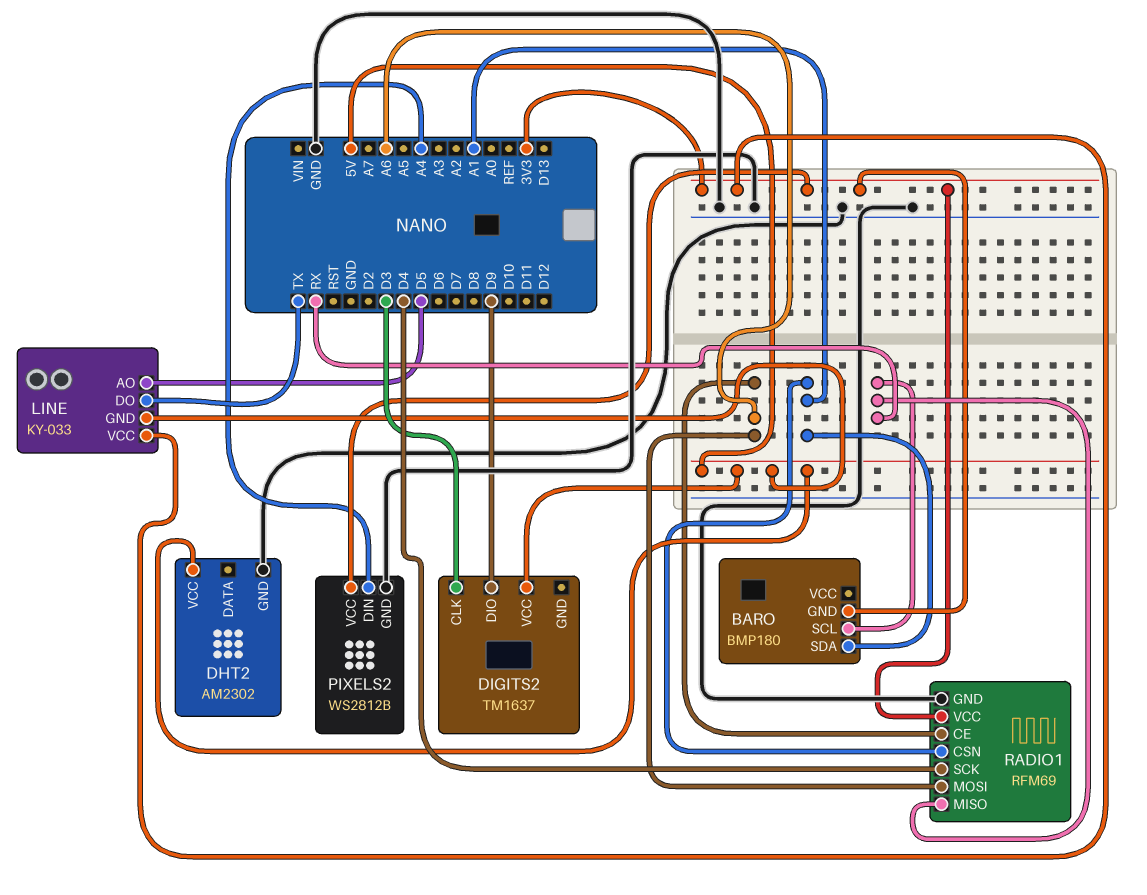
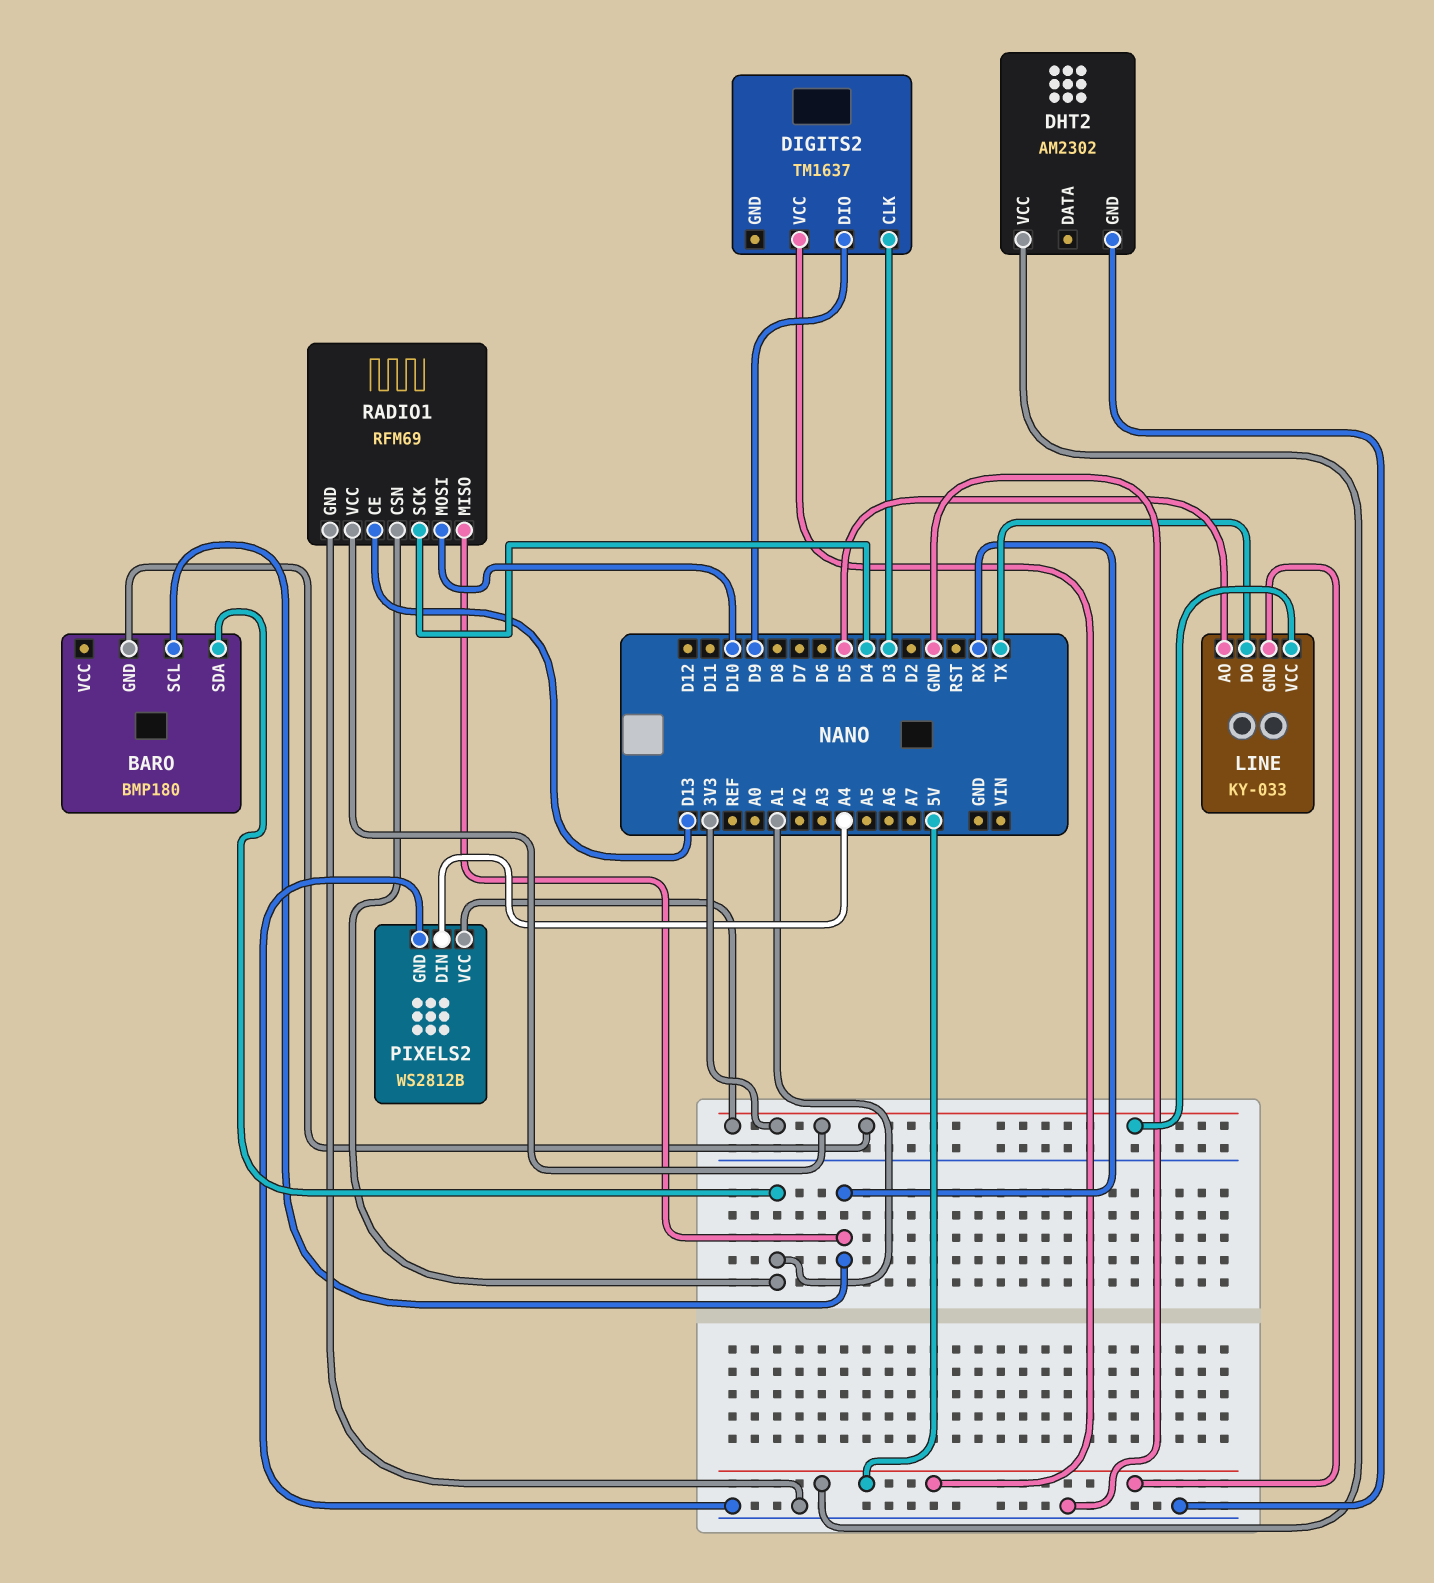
RADIO1 pin CE: A6 -> D13
RADIO1 pin MOSI: A6 -> D10

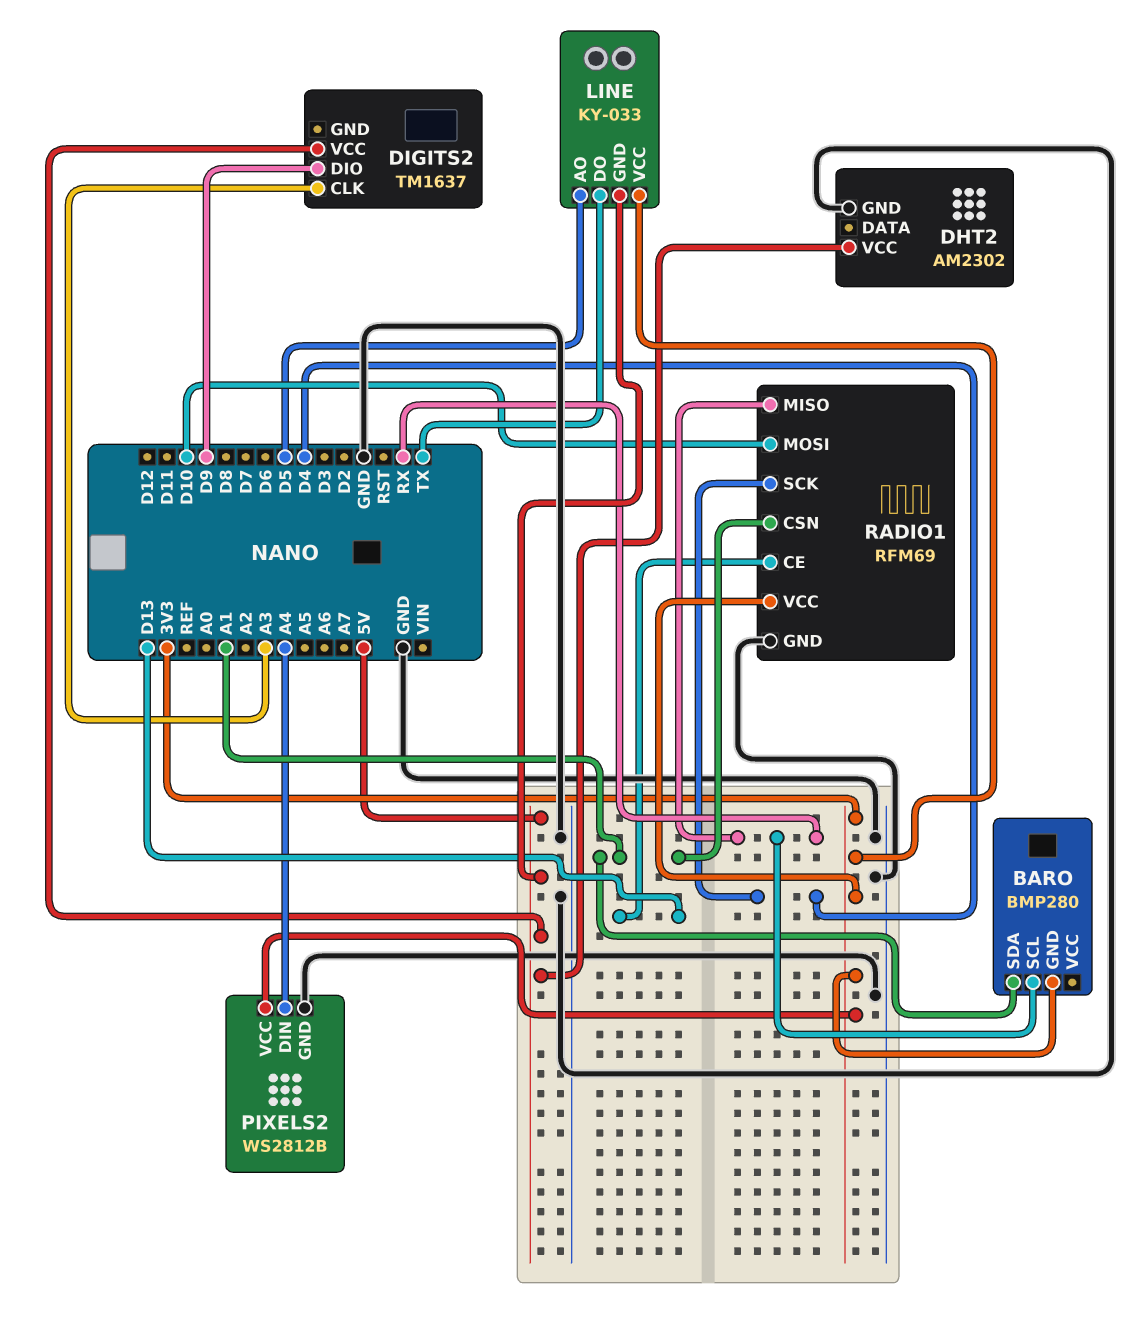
BARO: BMP180 -> BMP280
DIGITS2 pin CLK: D3 -> A3

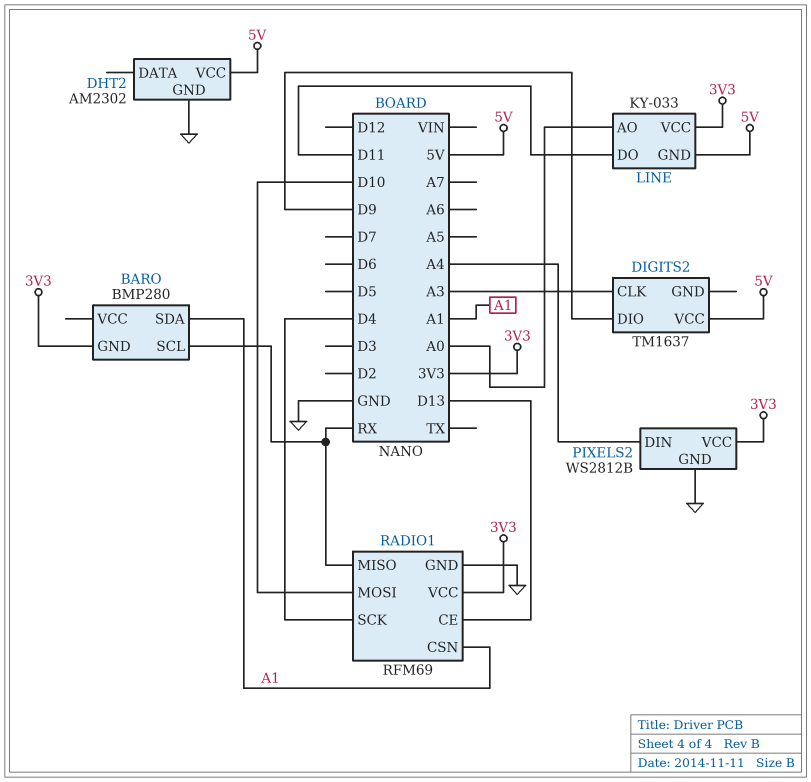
LINE pin AO: D5 -> A0
LINE pin DO: TX -> D11

